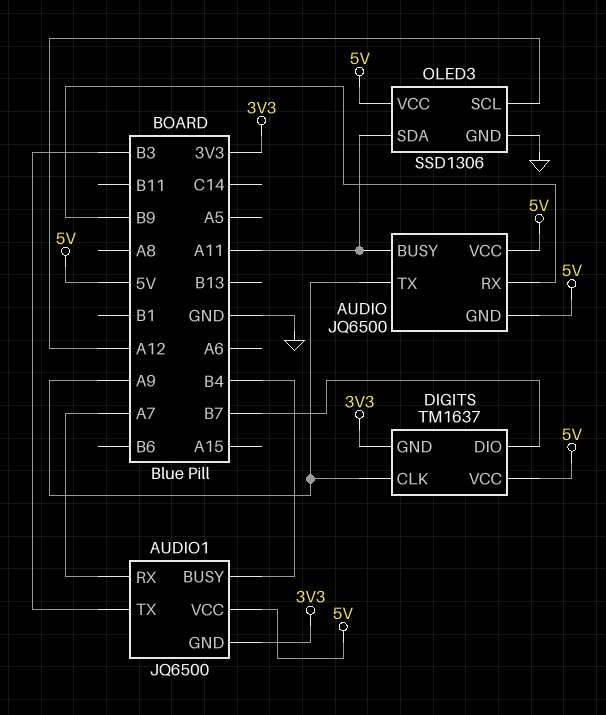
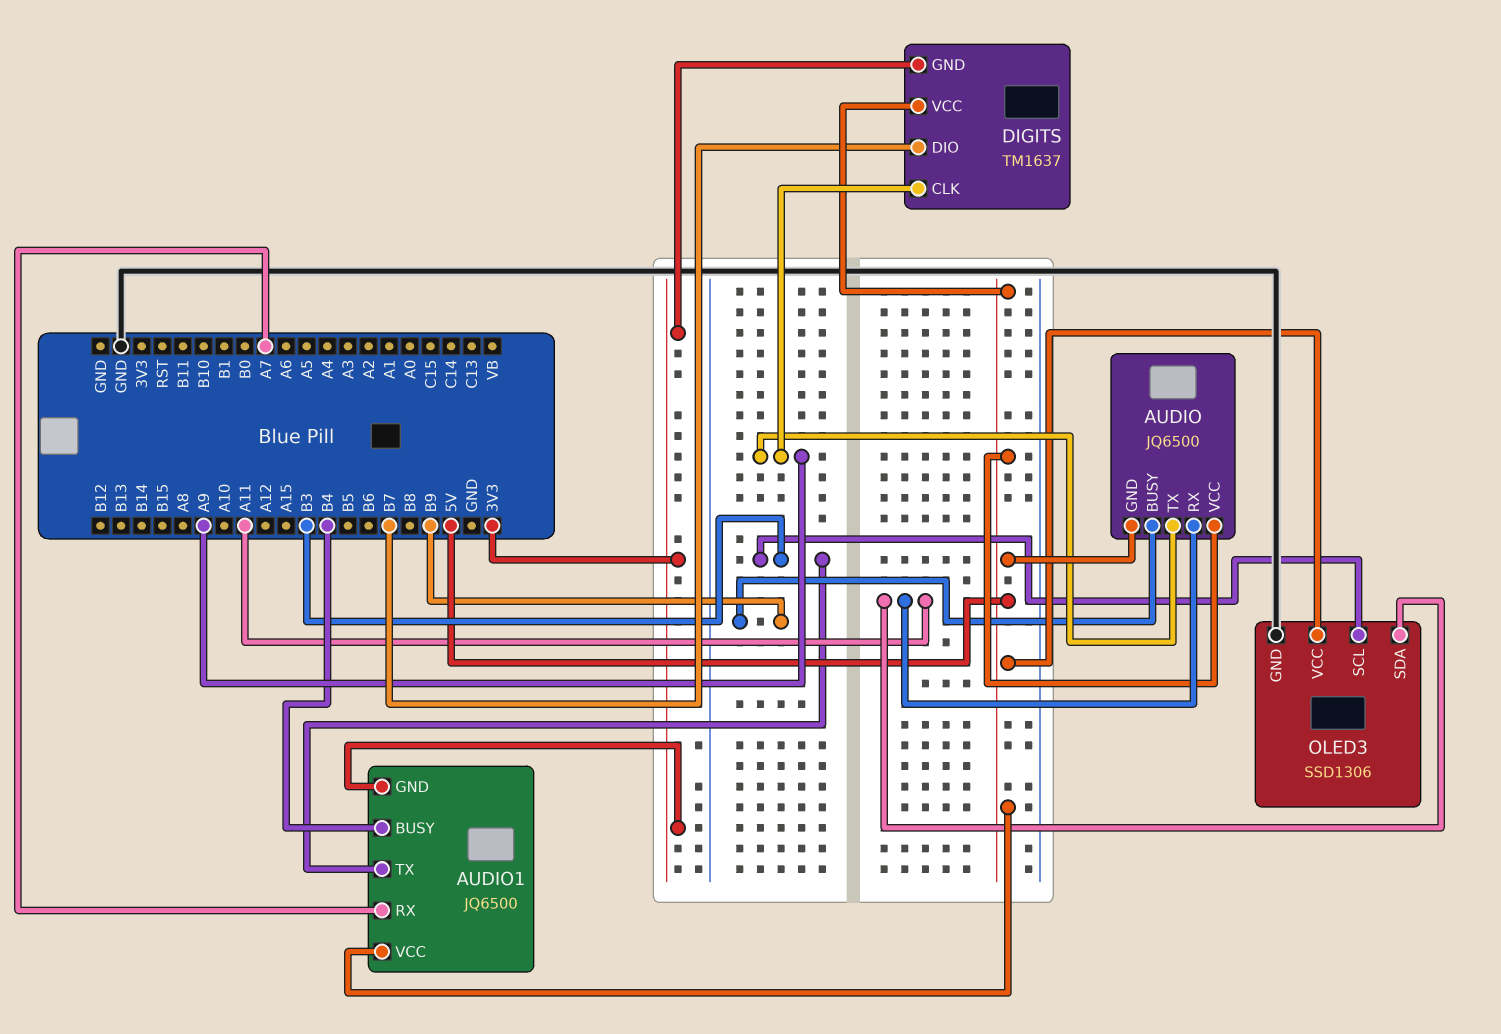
AUDIO pin BUSY: A11 -> B9
AUDIO pin RX: B9 -> A11
OLED3 pin SCL: A12 -> B3

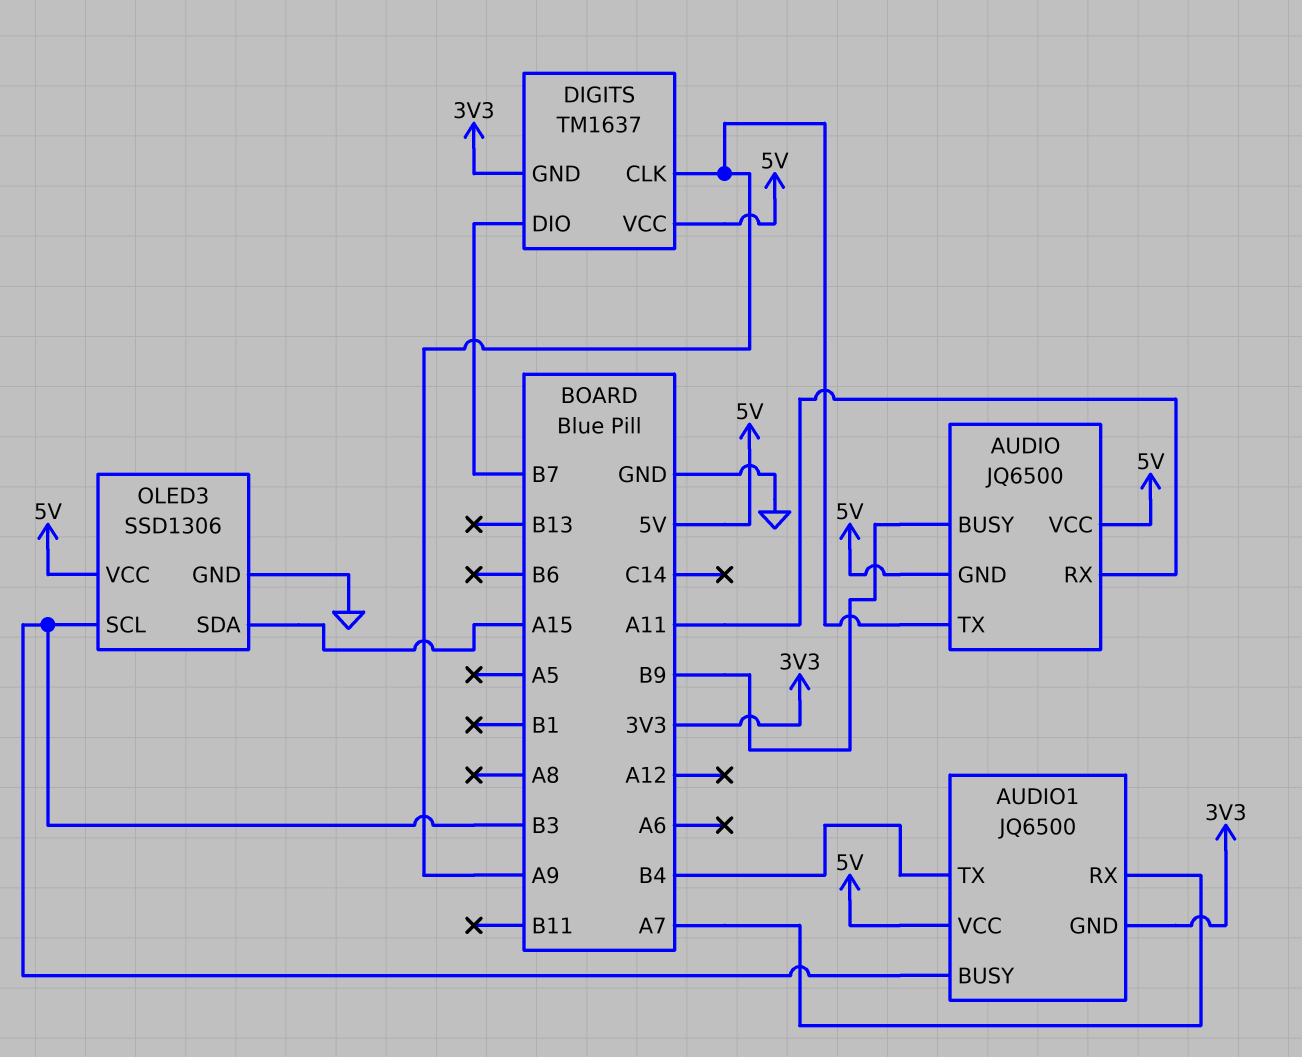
AUDIO1 pin BUSY: B4 -> B3
AUDIO1 pin TX: B3 -> B4
OLED3 pin SDA: A11 -> A15

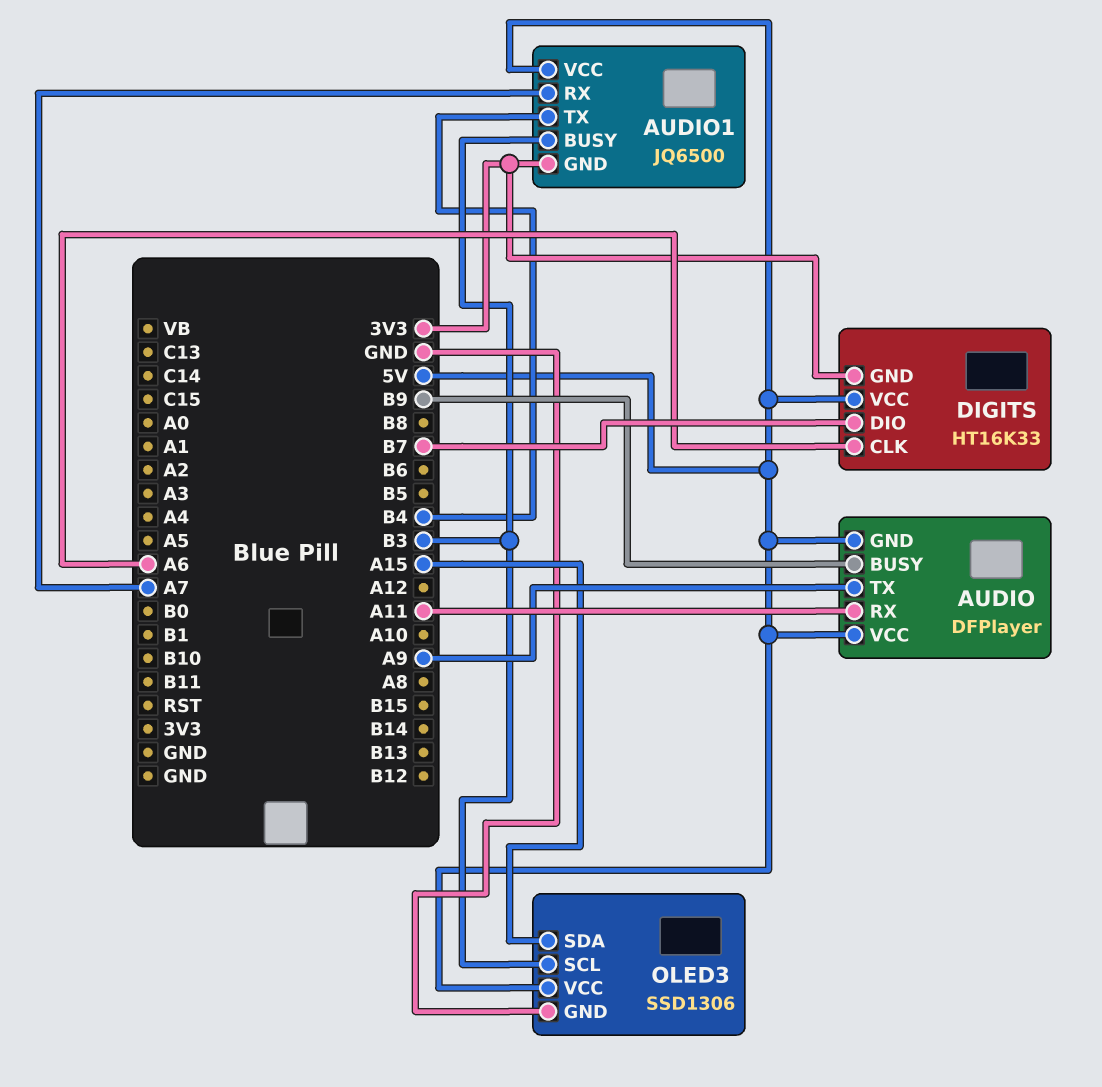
AUDIO: JQ6500 -> DFPlayer
DIGITS: TM1637 -> HT16K33
DIGITS pin CLK: A9 -> A6

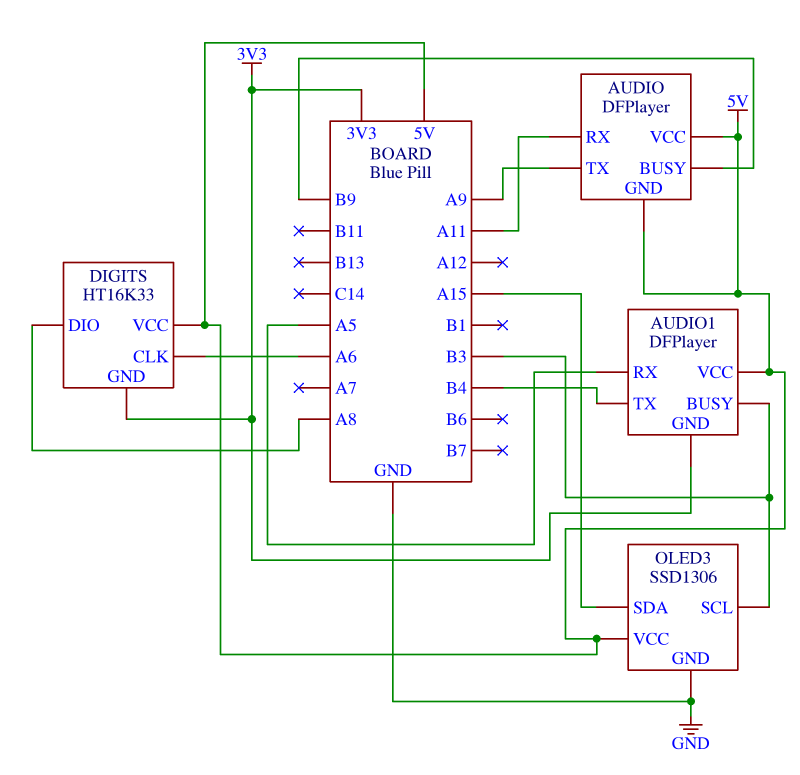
AUDIO1: JQ6500 -> DFPlayer
AUDIO1 pin RX: A7 -> A5
DIGITS pin DIO: B7 -> A8

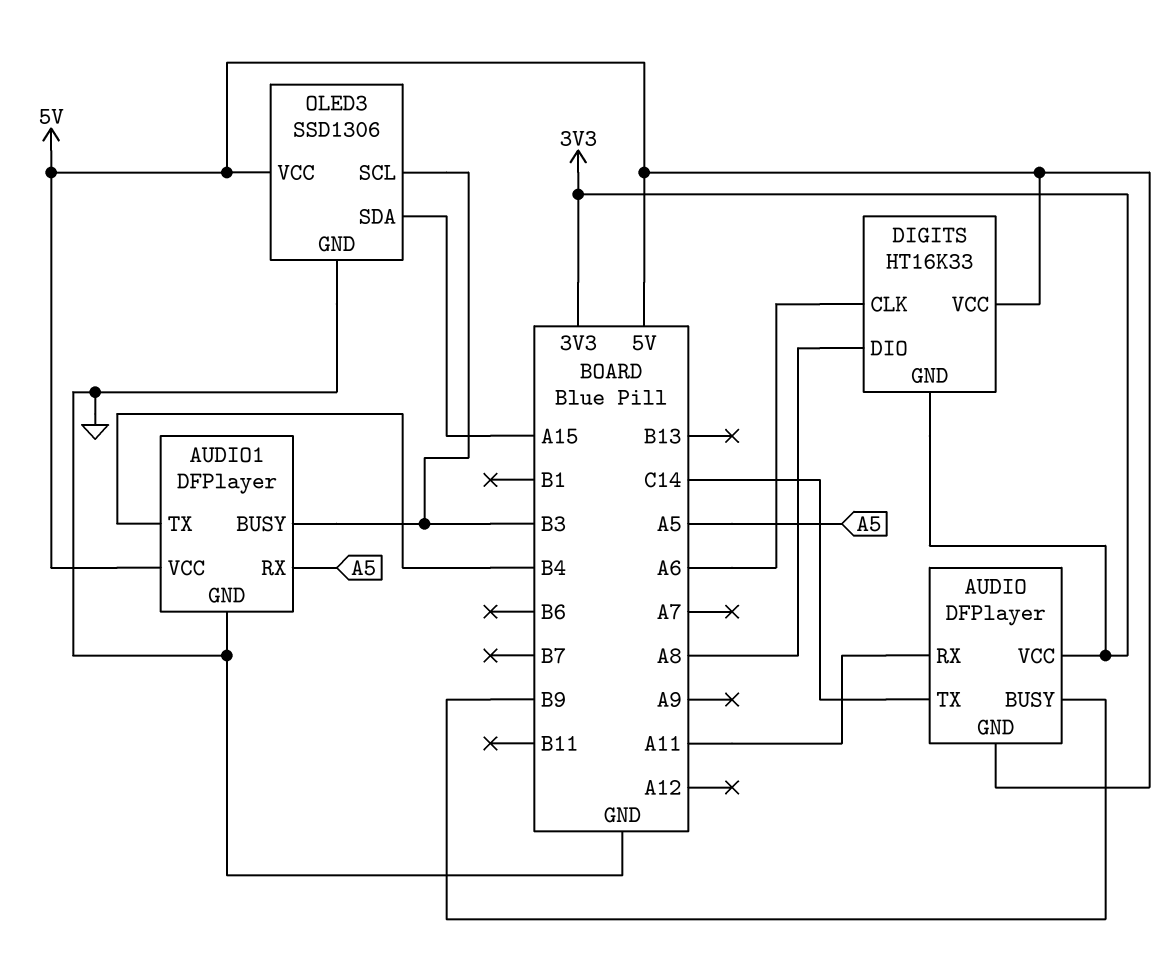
AUDIO pin TX: A9 -> C14
AUDIO pin VCC: 5V -> 3V3
AUDIO1 pin GND: 3V3 -> GND

